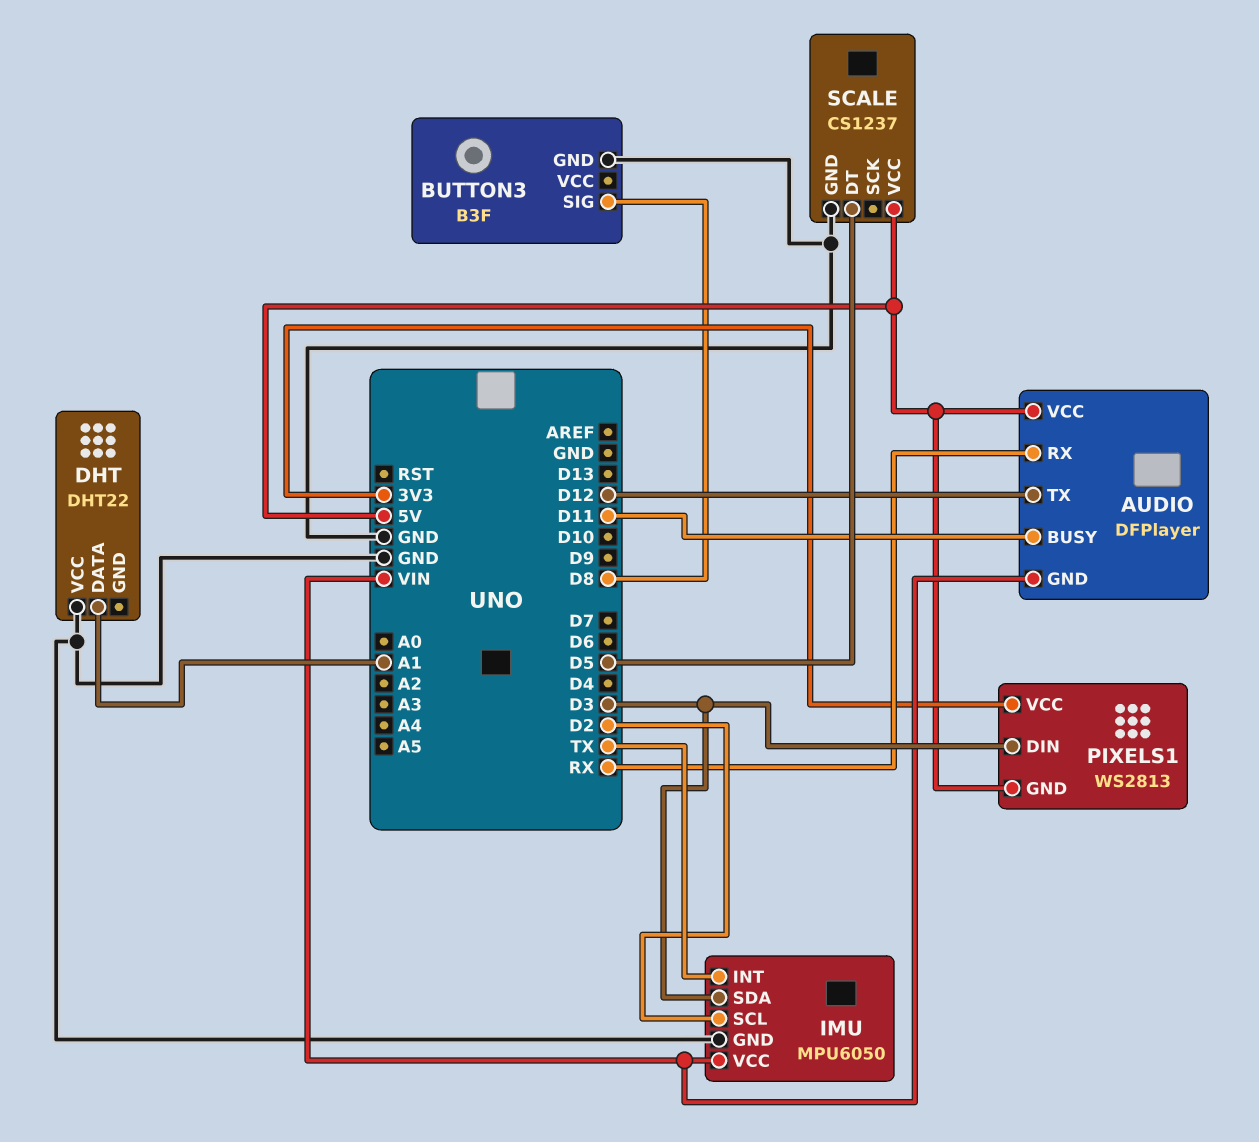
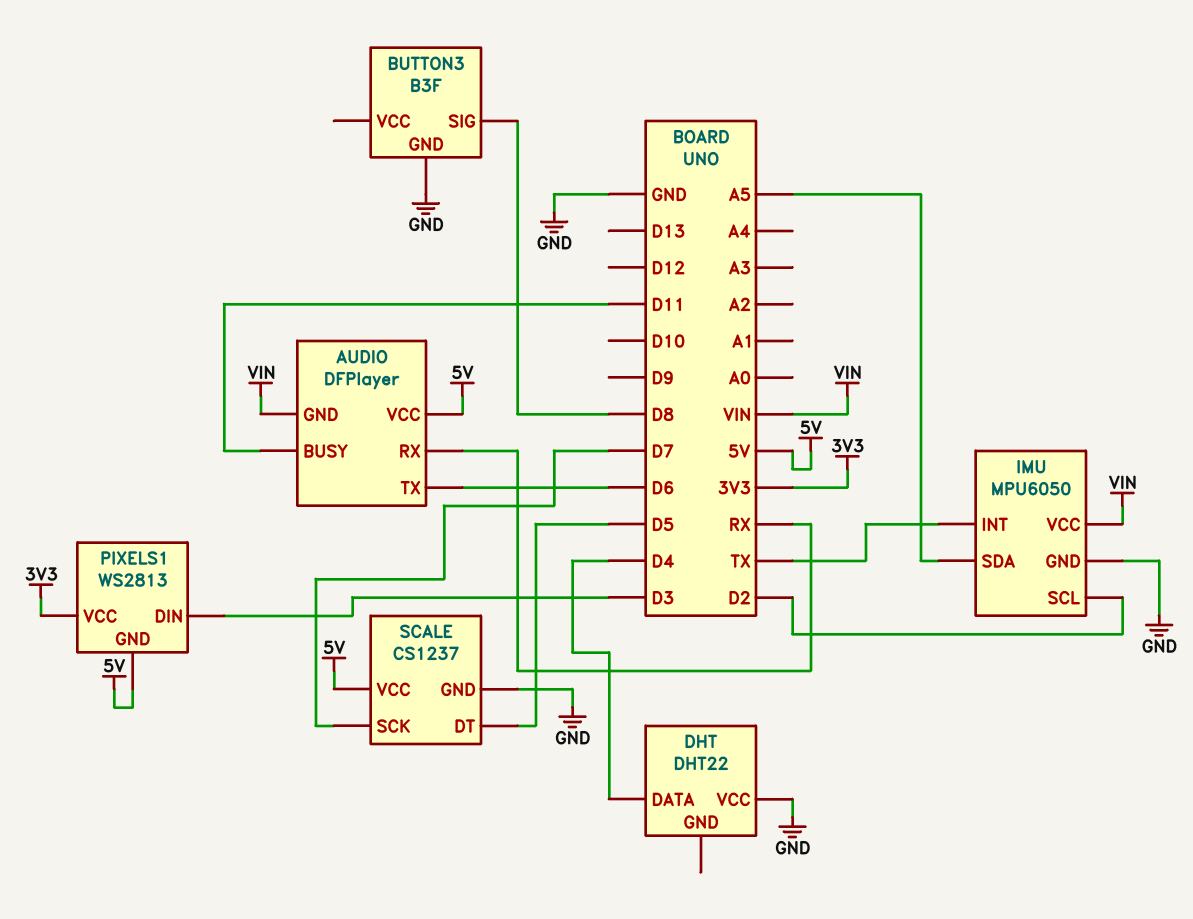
AUDIO pin TX: D12 -> D6
DHT pin DATA: A1 -> D4
IMU pin SDA: D3 -> A5
SCALE pin SCK: none -> D7

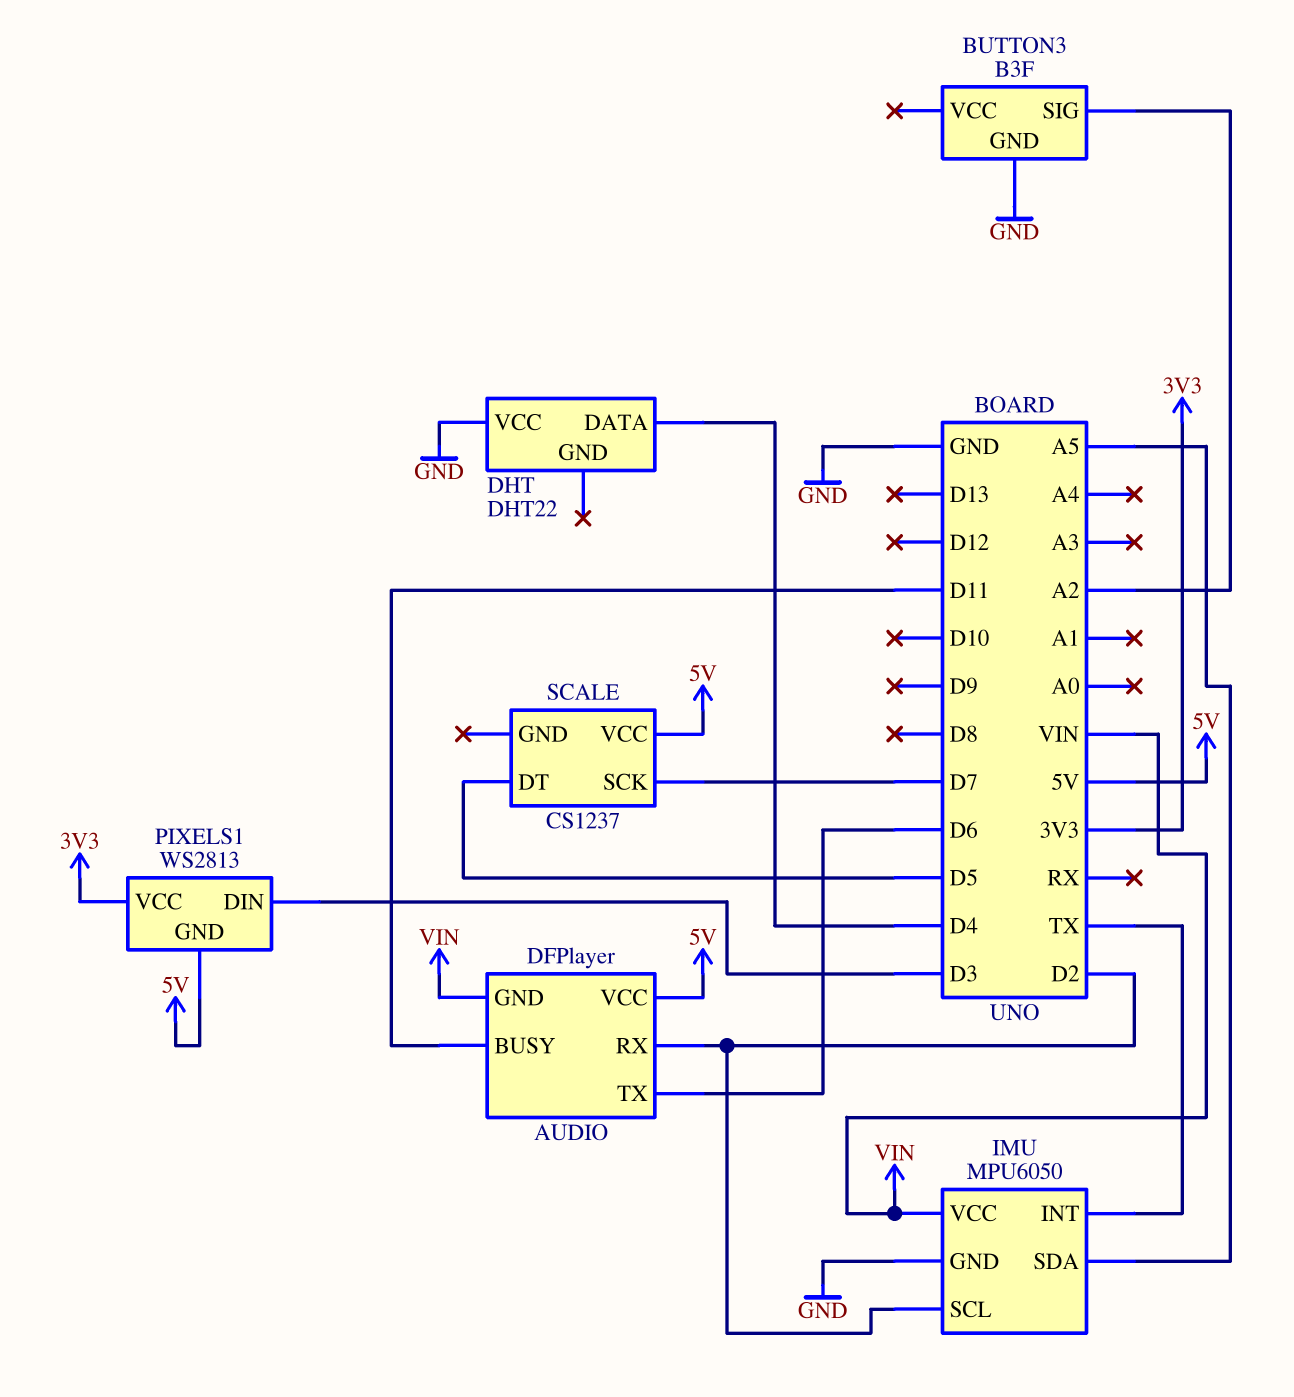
AUDIO pin RX: RX -> D2
BUTTON3 pin SIG: D8 -> A2
SCALE pin GND: GND -> none

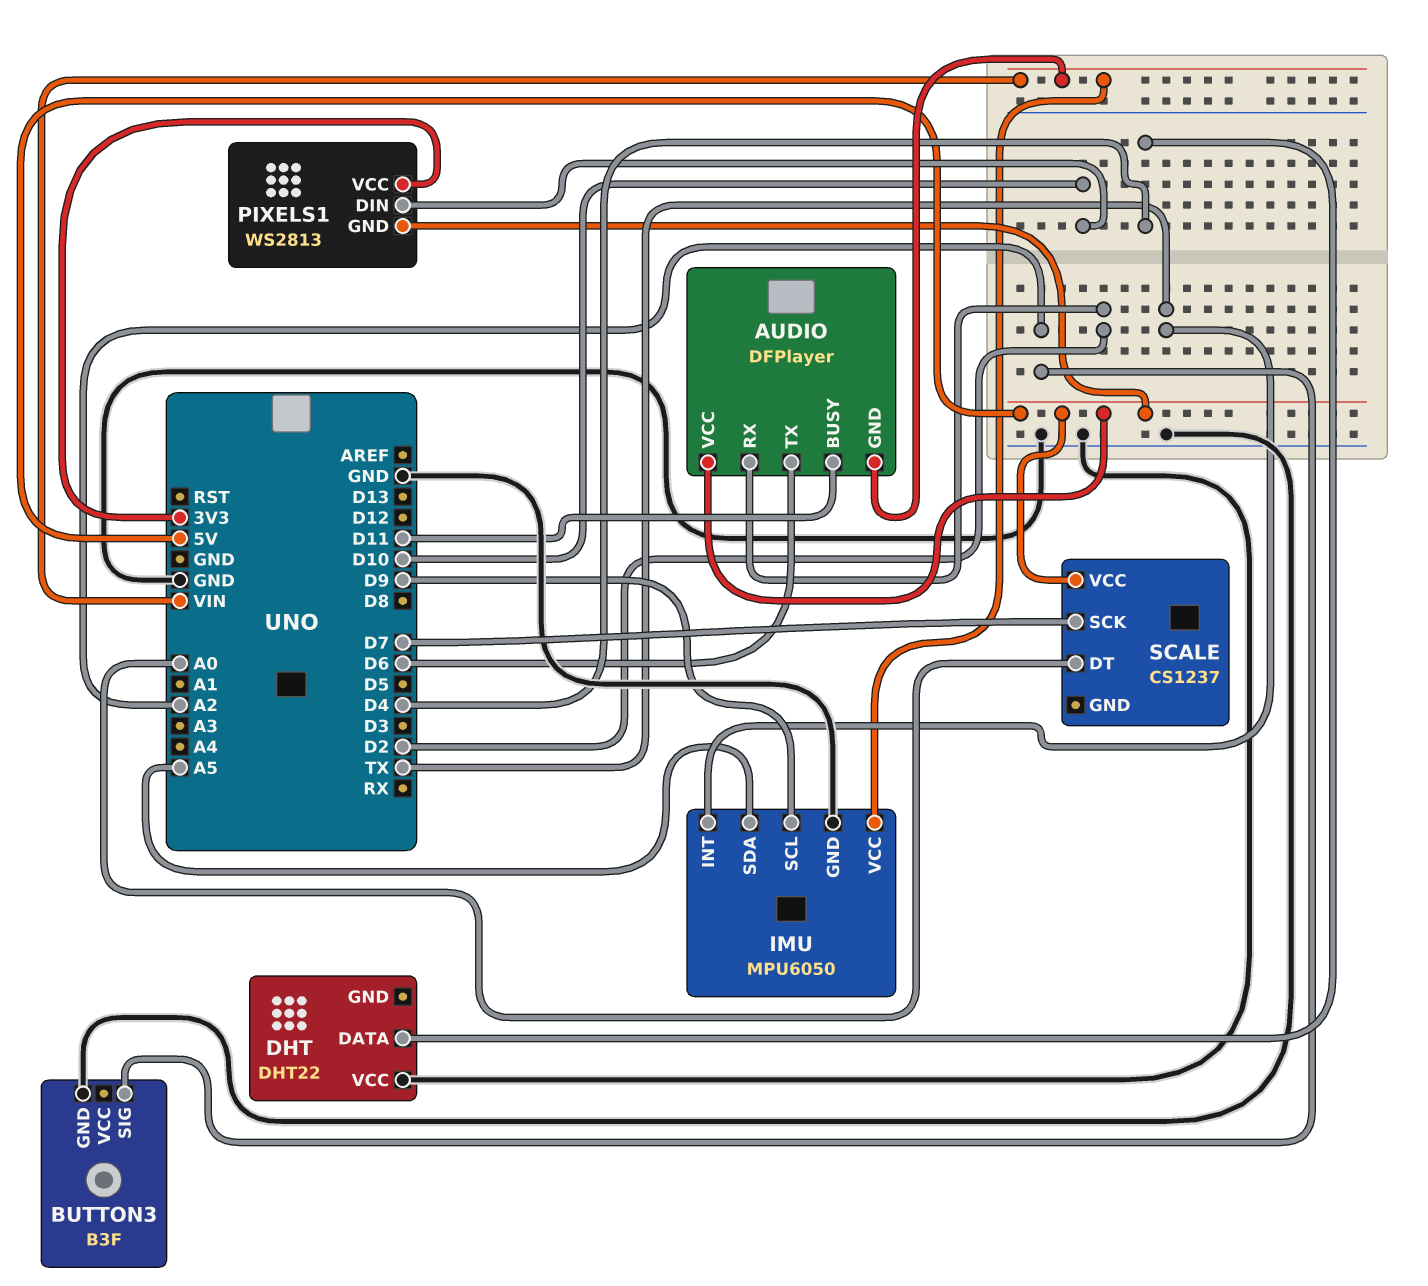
IMU pin SCL: D2 -> D9
PIXELS1 pin DIN: D3 -> D10
SCALE pin DT: D5 -> A0

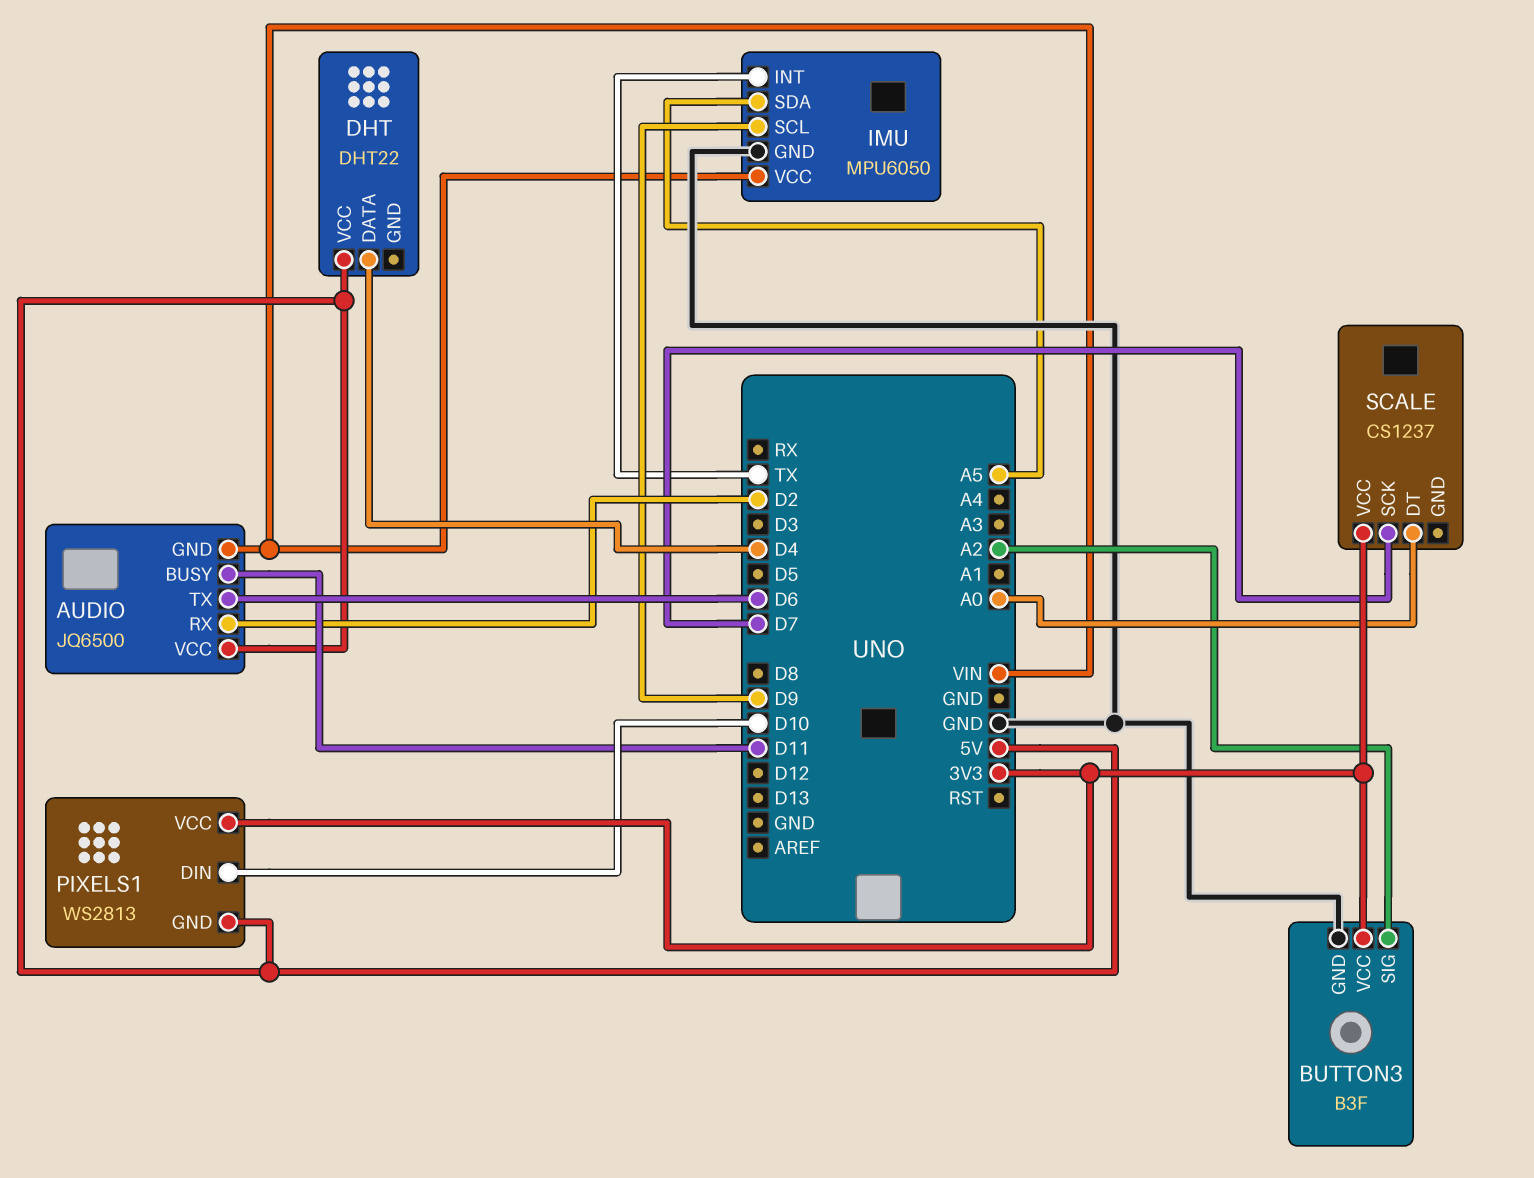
AUDIO: DFPlayer -> JQ6500
BUTTON3 pin VCC: none -> 3V3
DHT pin VCC: GND -> 5V
SCALE pin VCC: 5V -> 3V3

